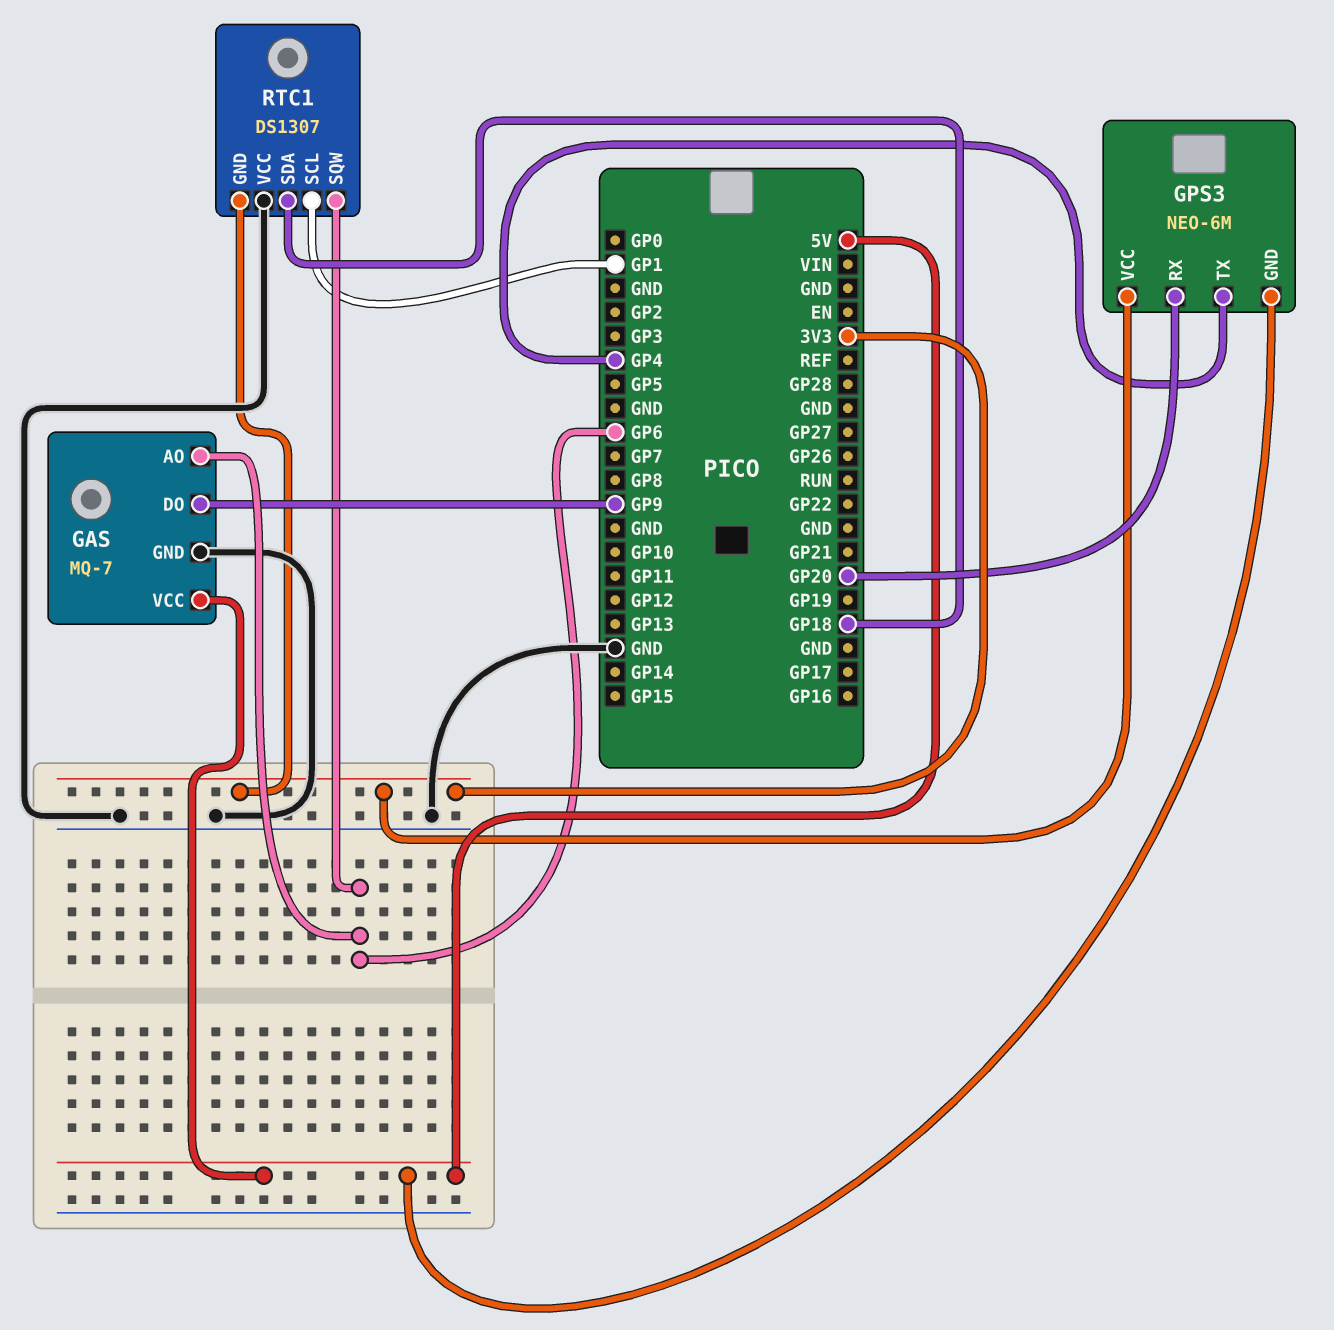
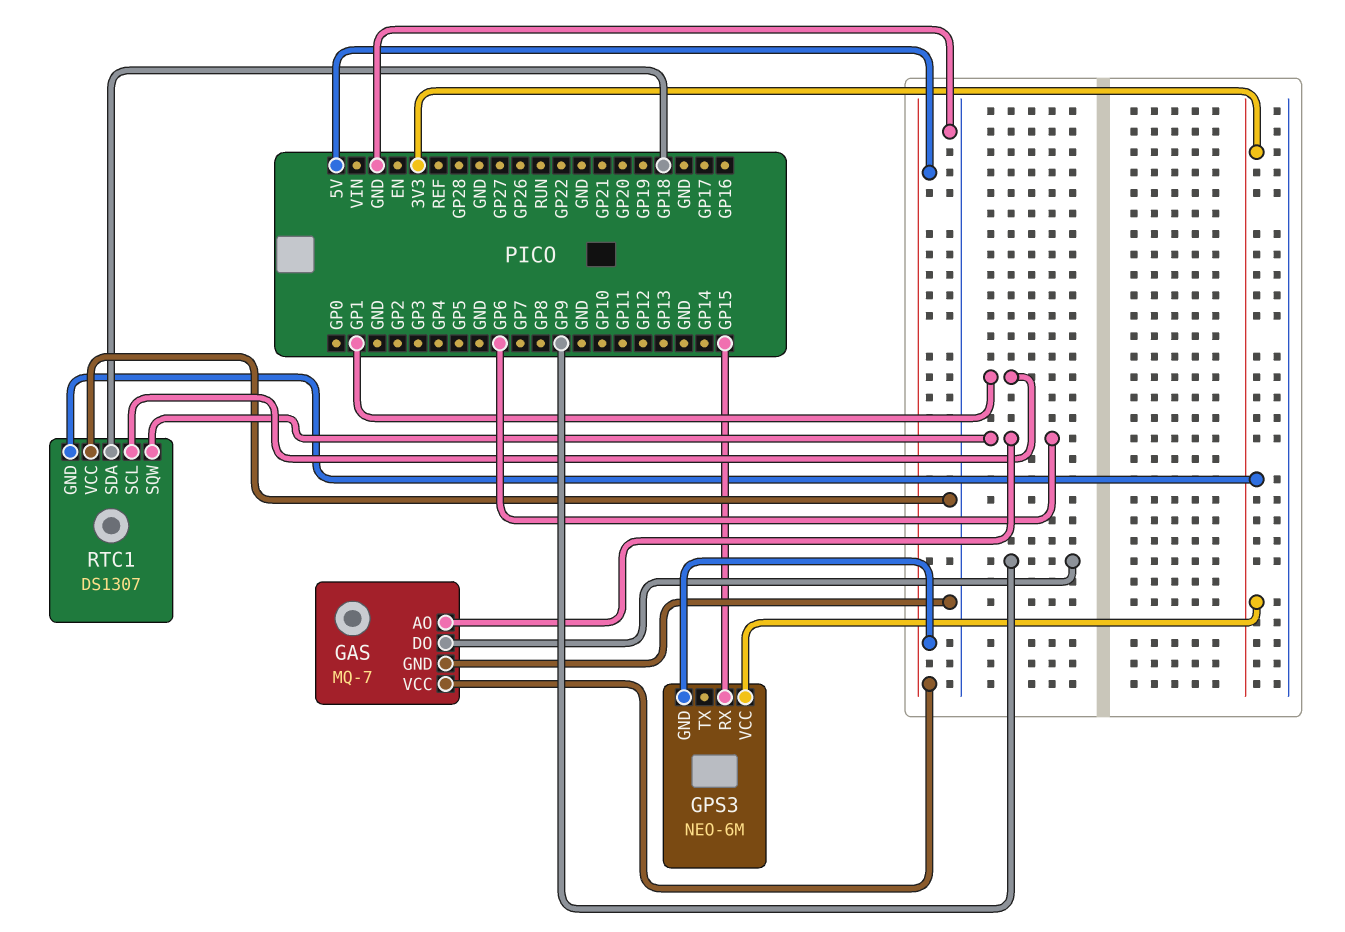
GPS3 pin RX: GP20 -> GP15
GPS3 pin TX: GP4 -> none

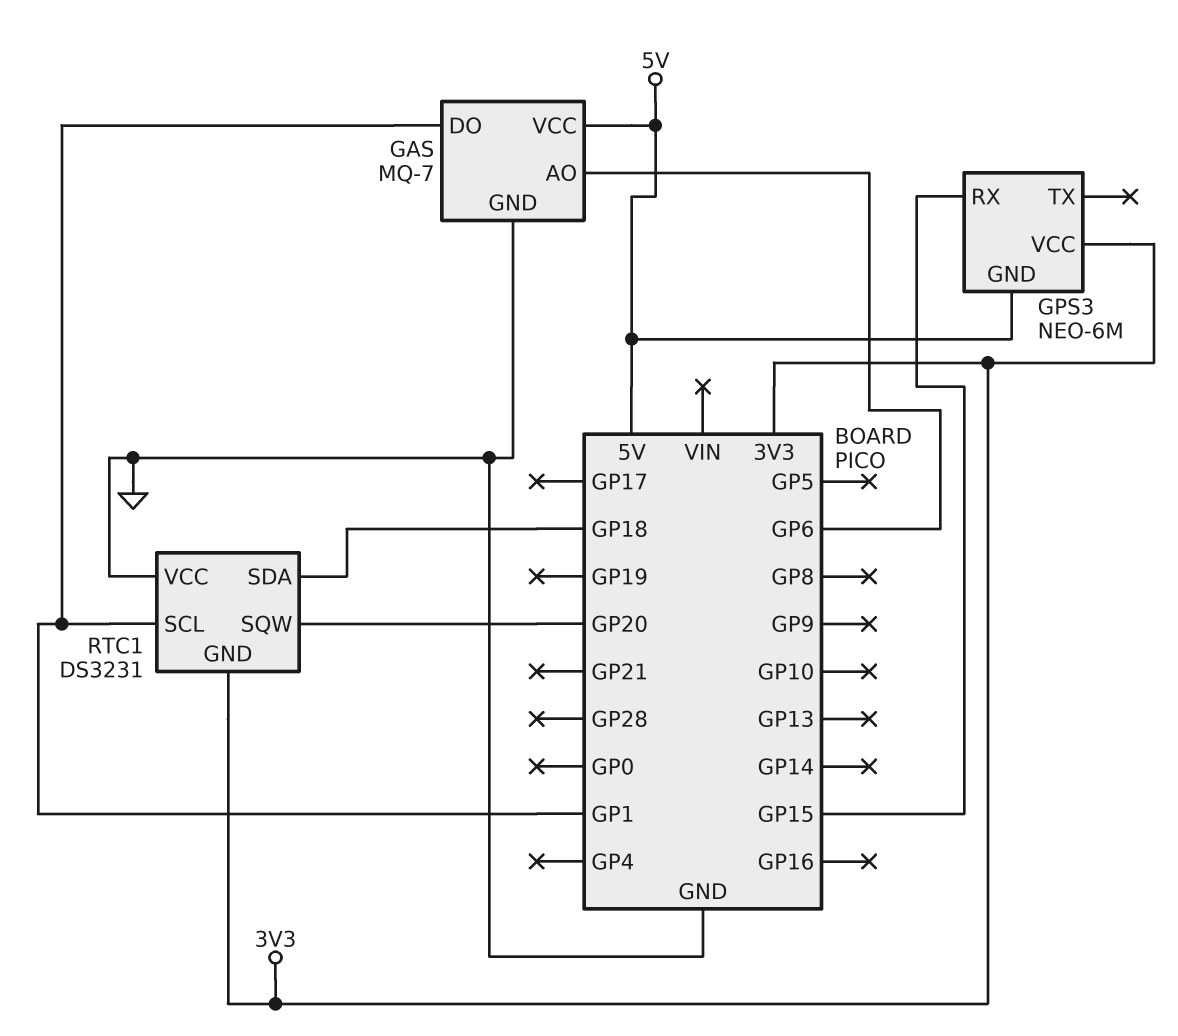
GAS pin DO: GP9 -> GP1
RTC1: DS1307 -> DS3231
RTC1 pin SQW: GP6 -> GP20

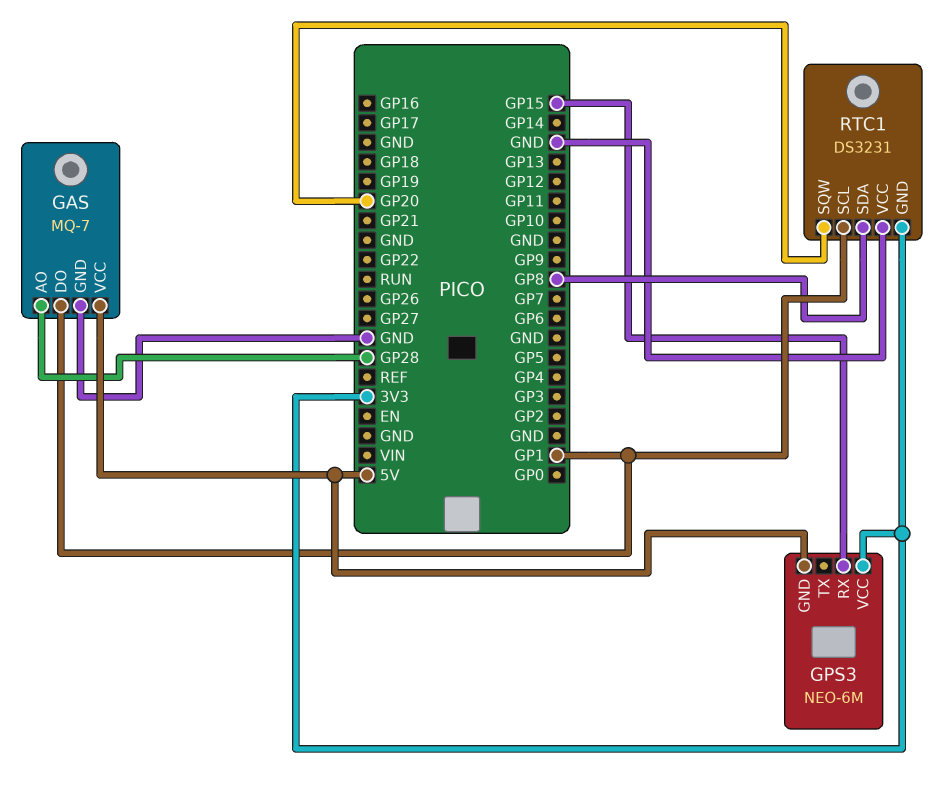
GAS pin AO: GP6 -> GP28
RTC1 pin SDA: GP18 -> GP8

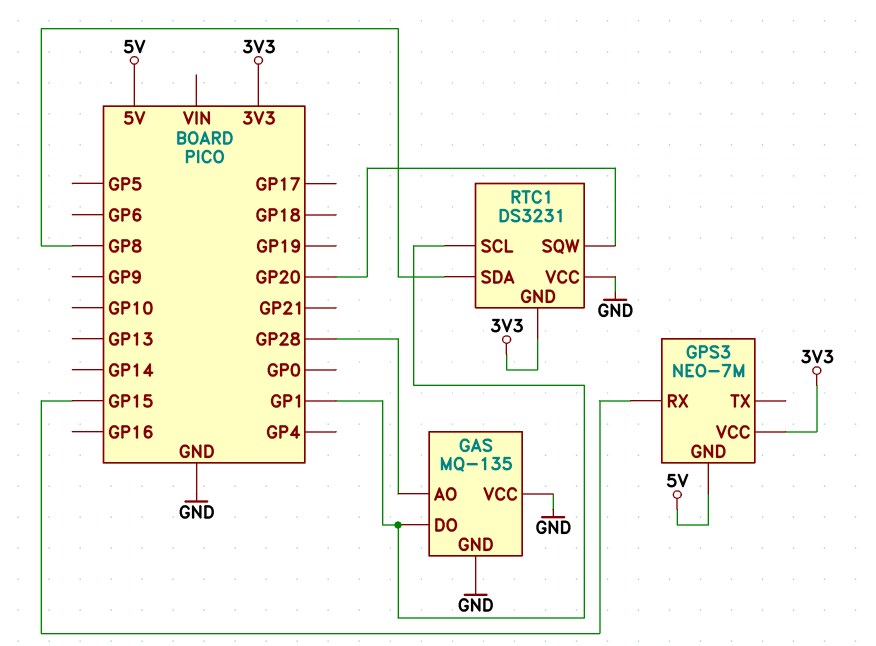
GAS: MQ-7 -> MQ-135
GAS pin VCC: 5V -> GND
GPS3: NEO-6M -> NEO-7M

